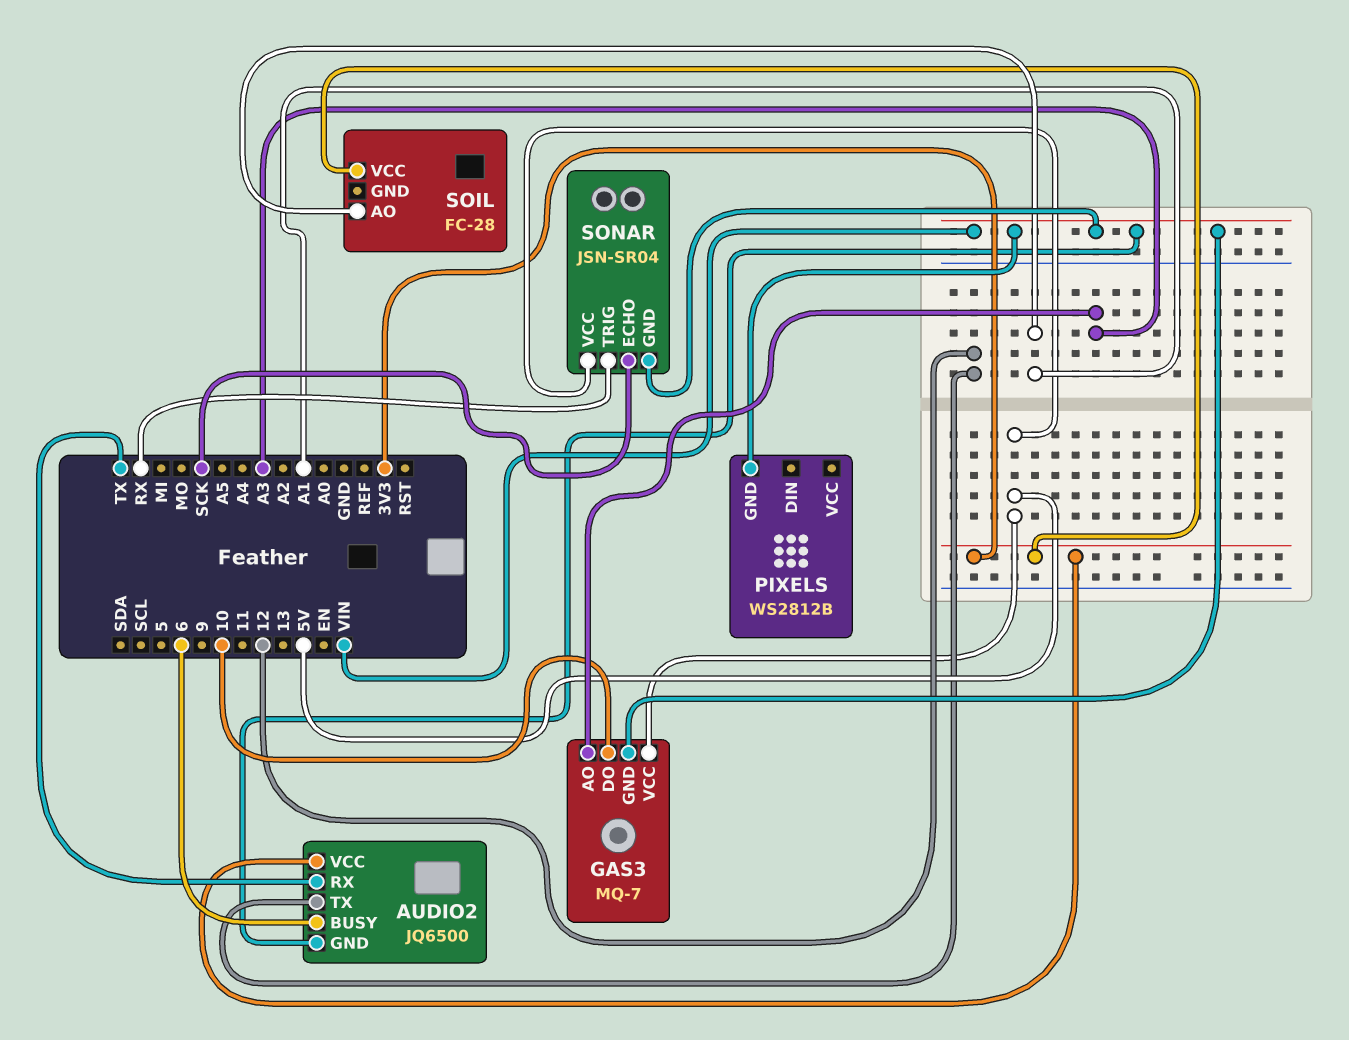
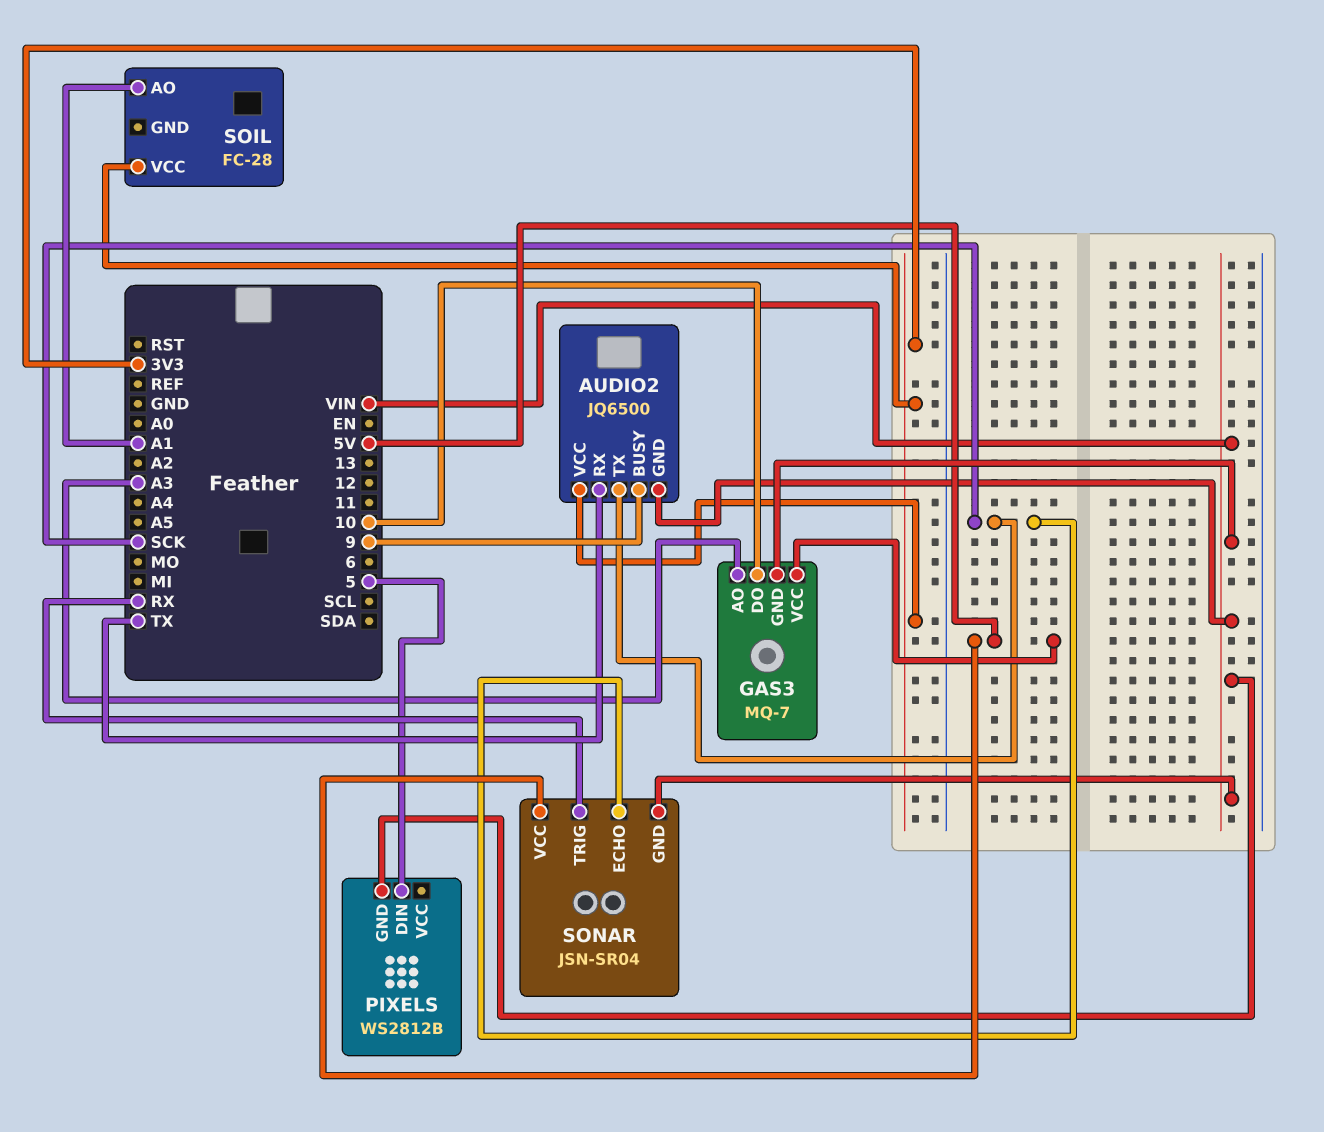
AUDIO2 pin BUSY: 6 -> 9
AUDIO2 pin TX: 12 -> SCK
PIXELS pin DIN: none -> 5

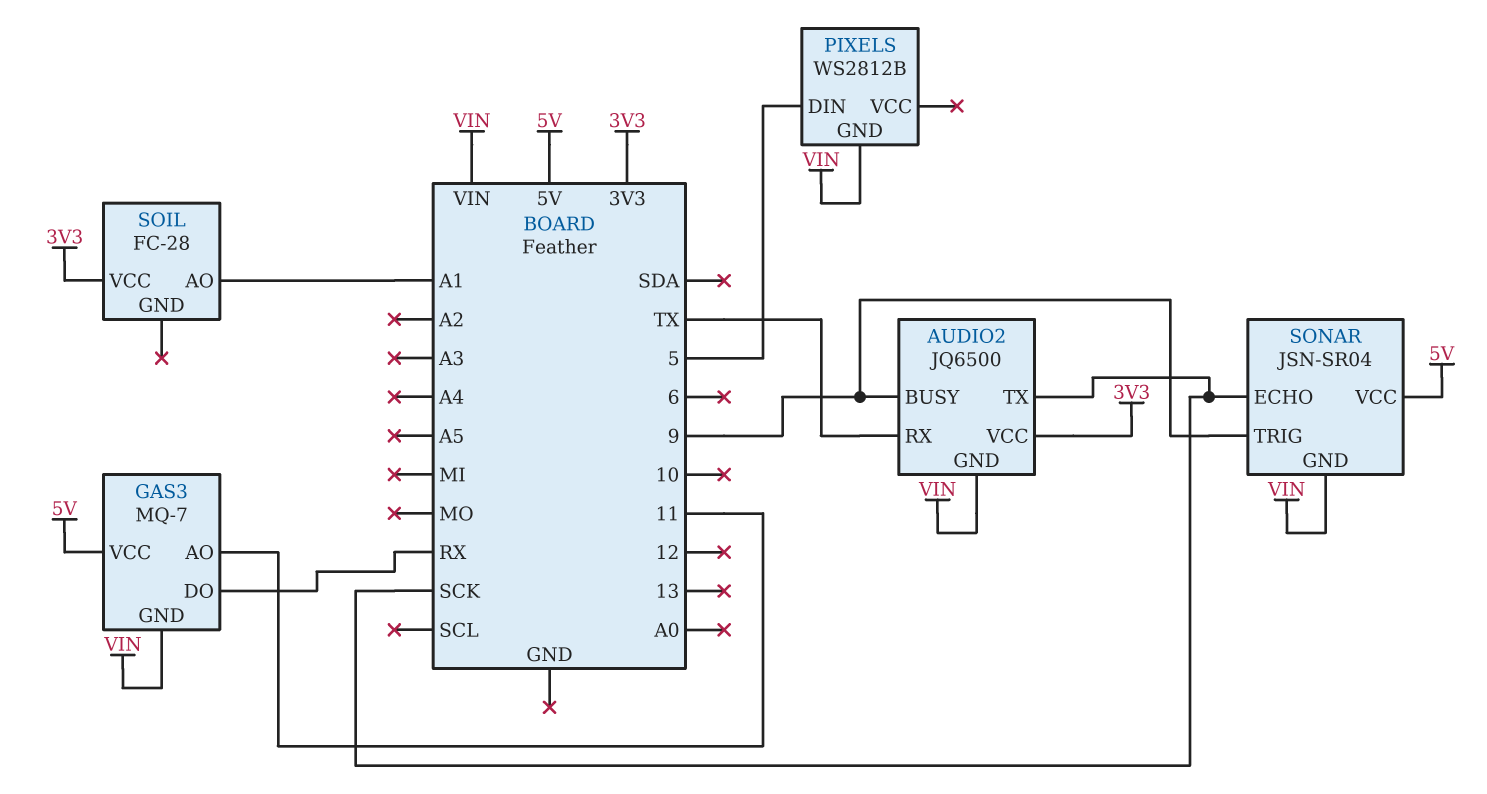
GAS3 pin AO: A3 -> 11
GAS3 pin DO: 10 -> RX
SONAR pin TRIG: RX -> 9

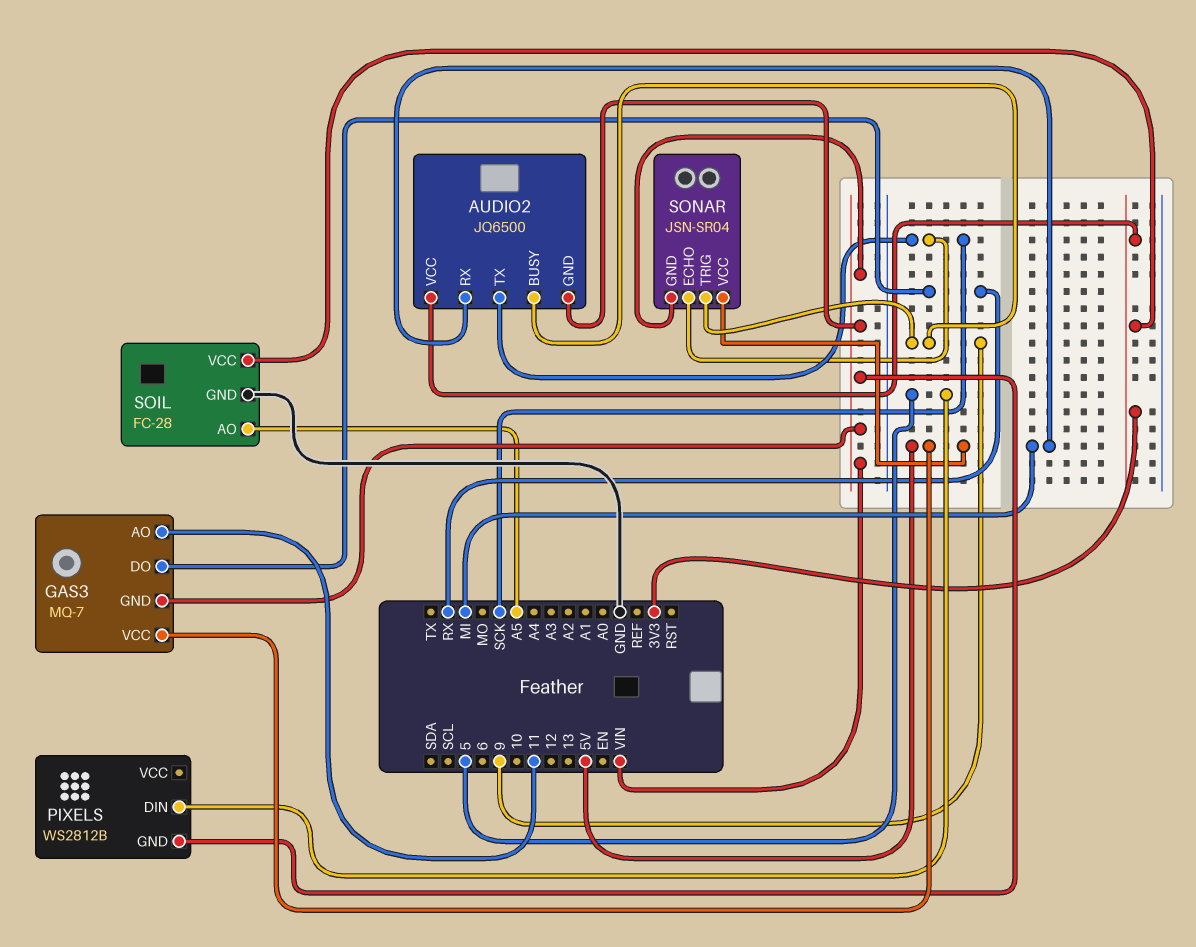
AUDIO2 pin RX: TX -> MI
SOIL pin AO: A1 -> A5
SOIL pin GND: none -> GND

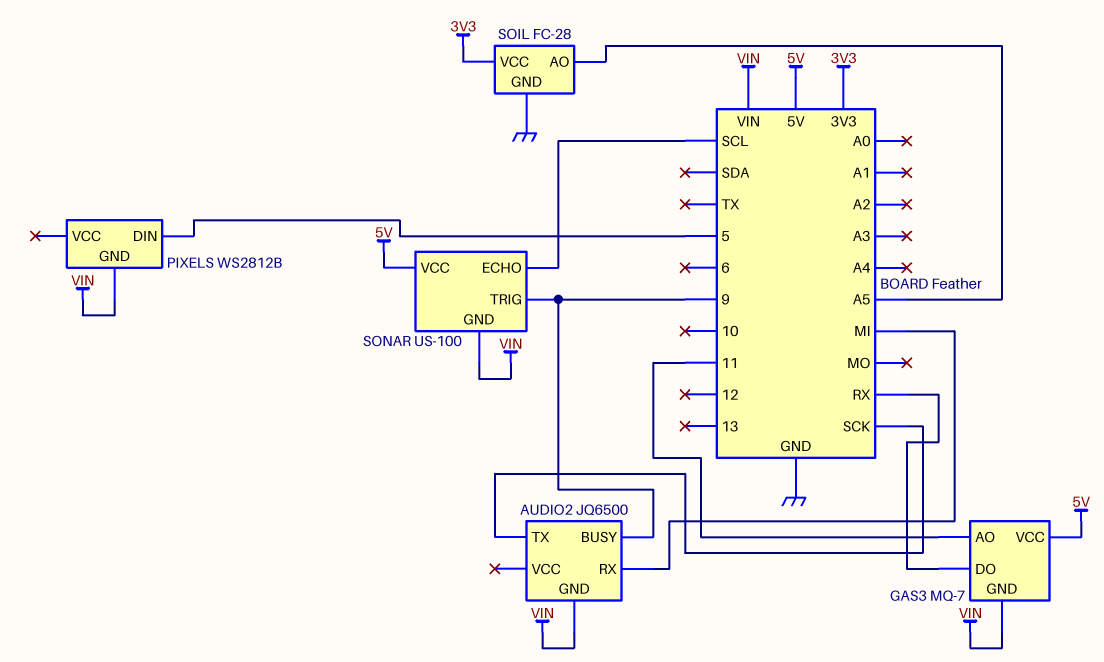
AUDIO2 pin VCC: 3V3 -> none
SONAR: JSN-SR04 -> US-100
SONAR pin ECHO: SCK -> SCL

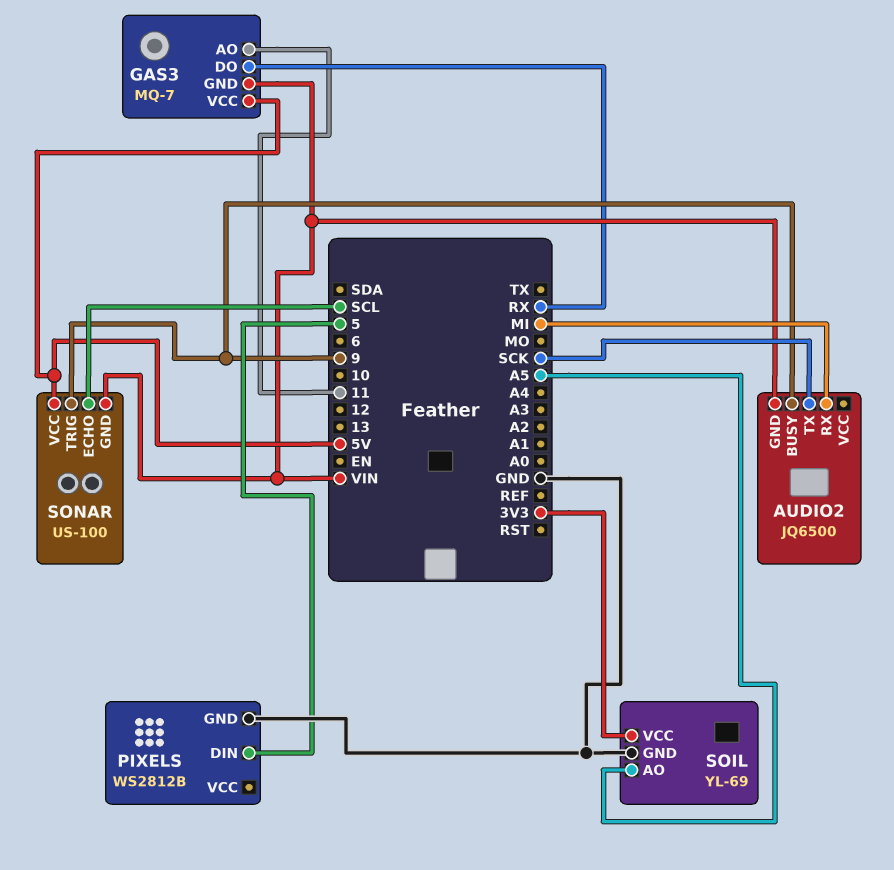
PIXELS pin GND: VIN -> GND
SOIL: FC-28 -> YL-69

